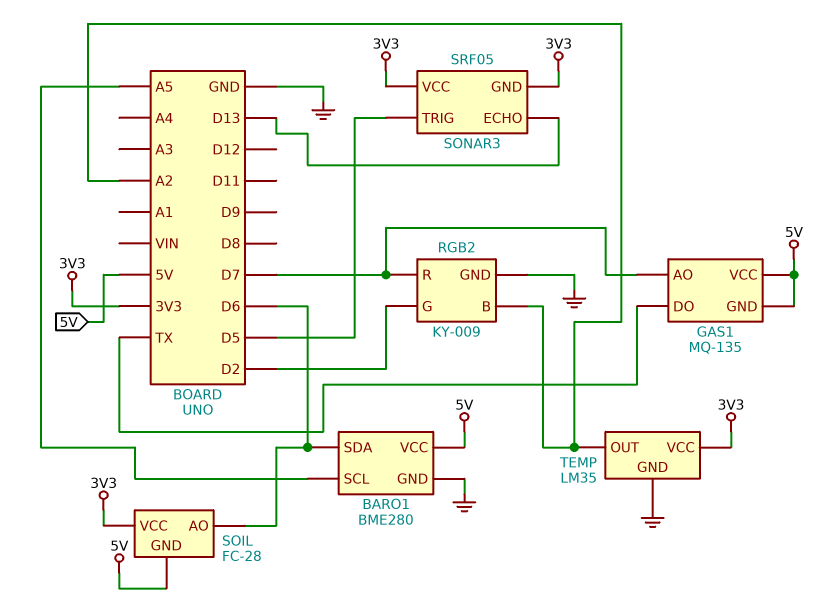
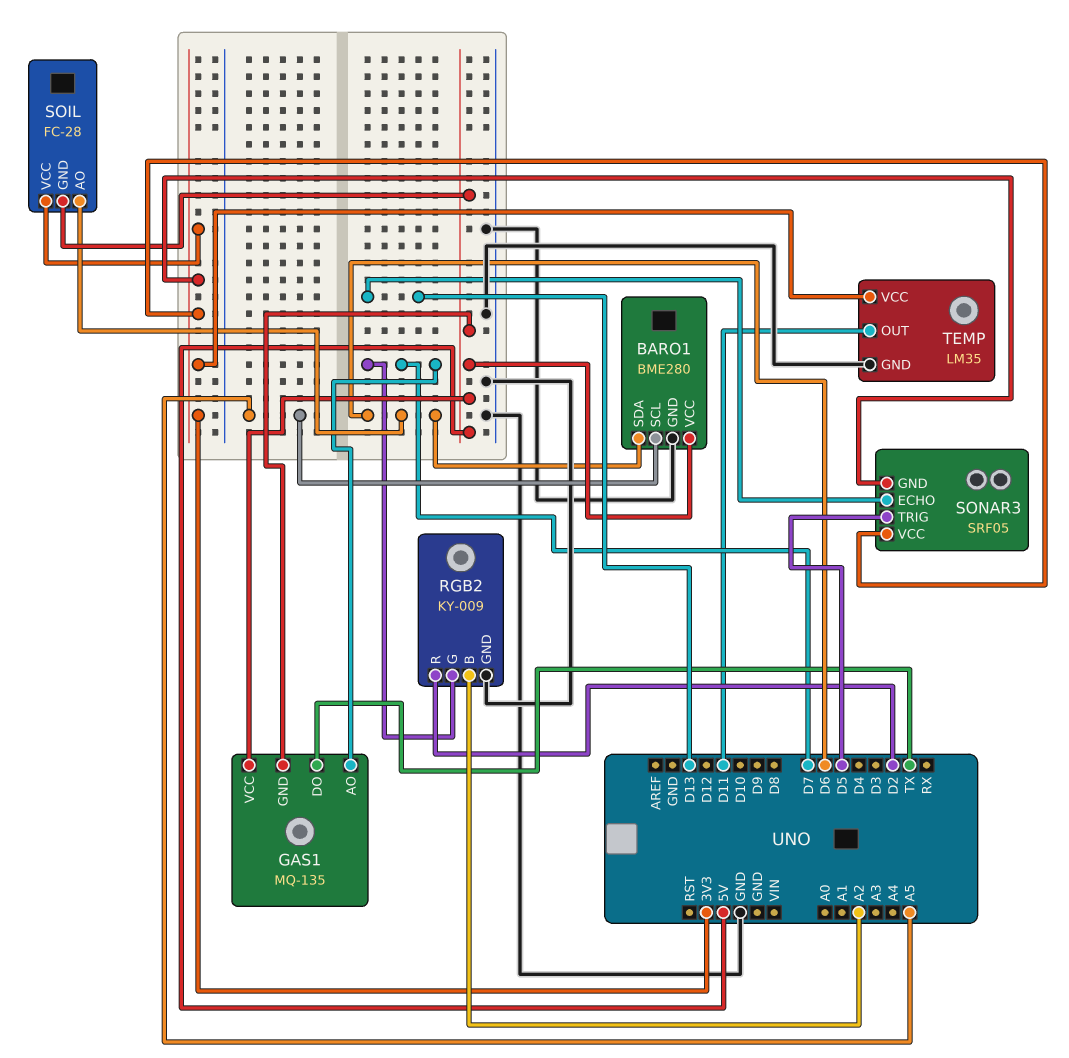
RGB2 pin G: D2 -> D7
RGB2 pin R: D7 -> D2
TEMP pin OUT: A2 -> D11

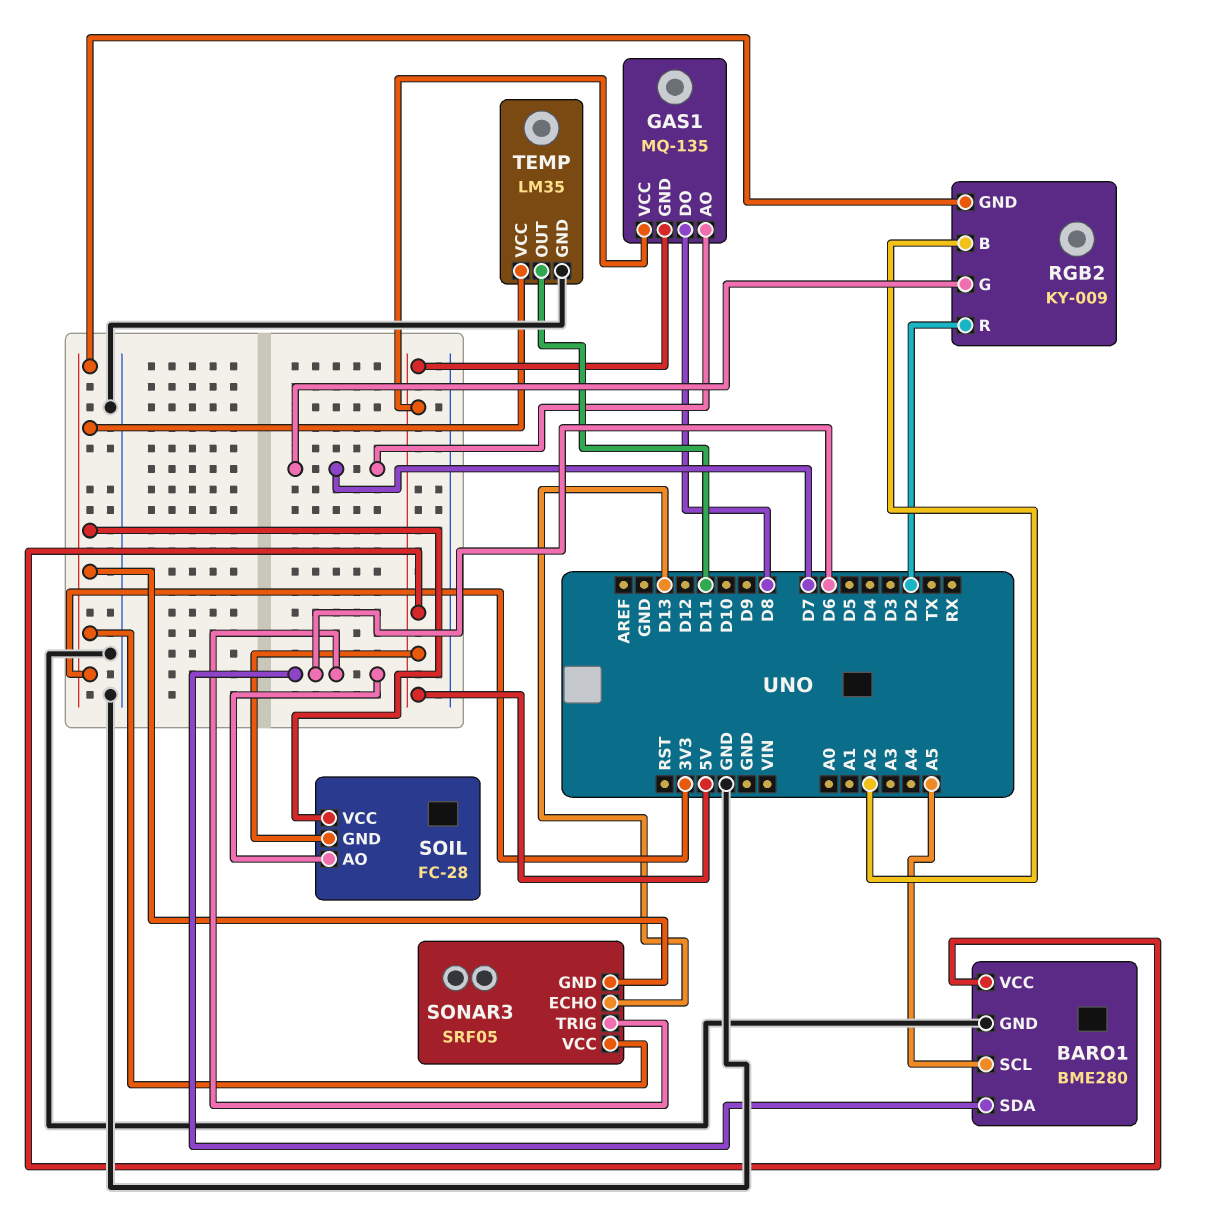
GAS1 pin DO: TX -> D8
RGB2 pin GND: GND -> 3V3
SONAR3 pin TRIG: D5 -> D6

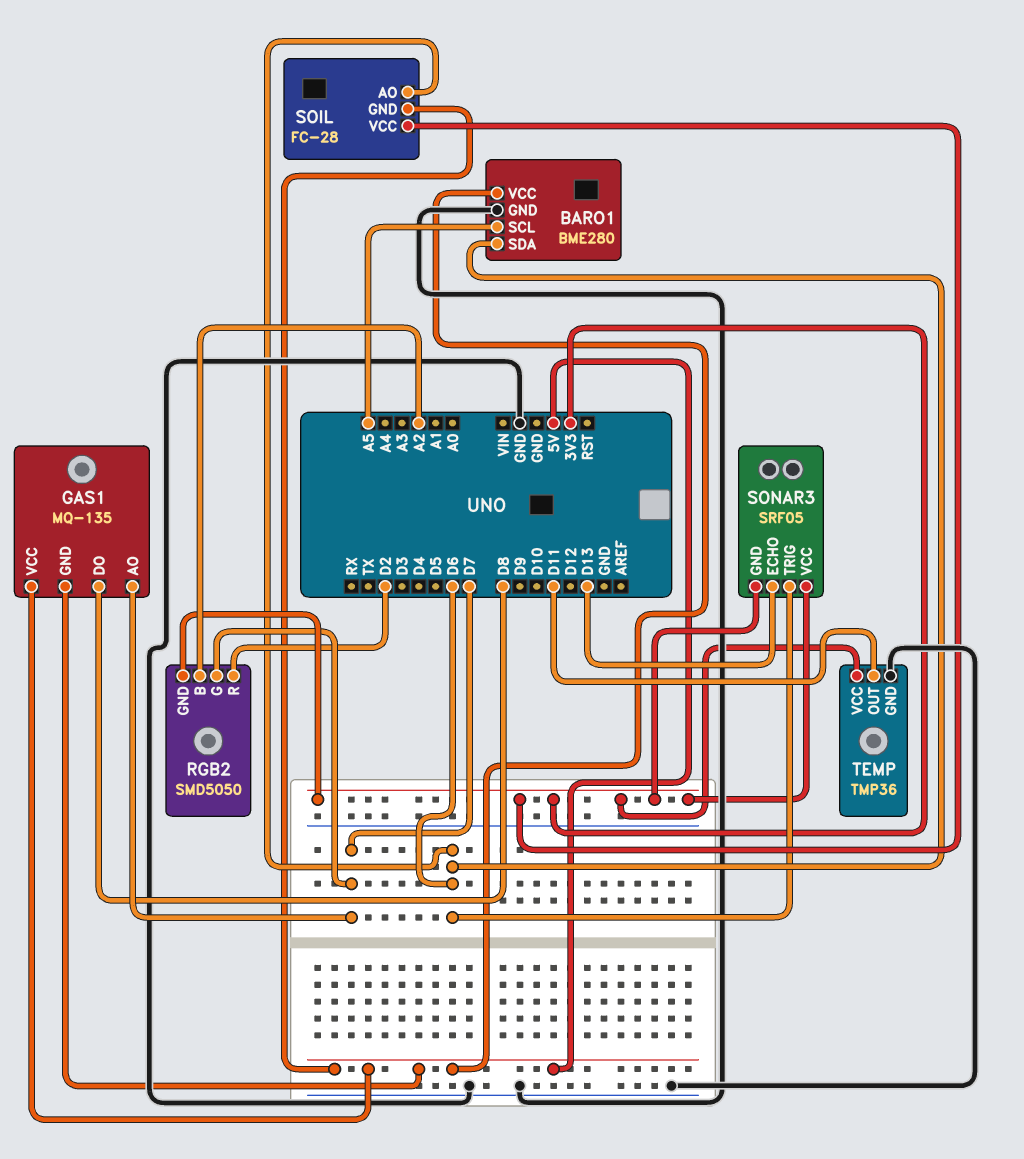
RGB2: KY-009 -> SMD5050
TEMP: LM35 -> TMP36

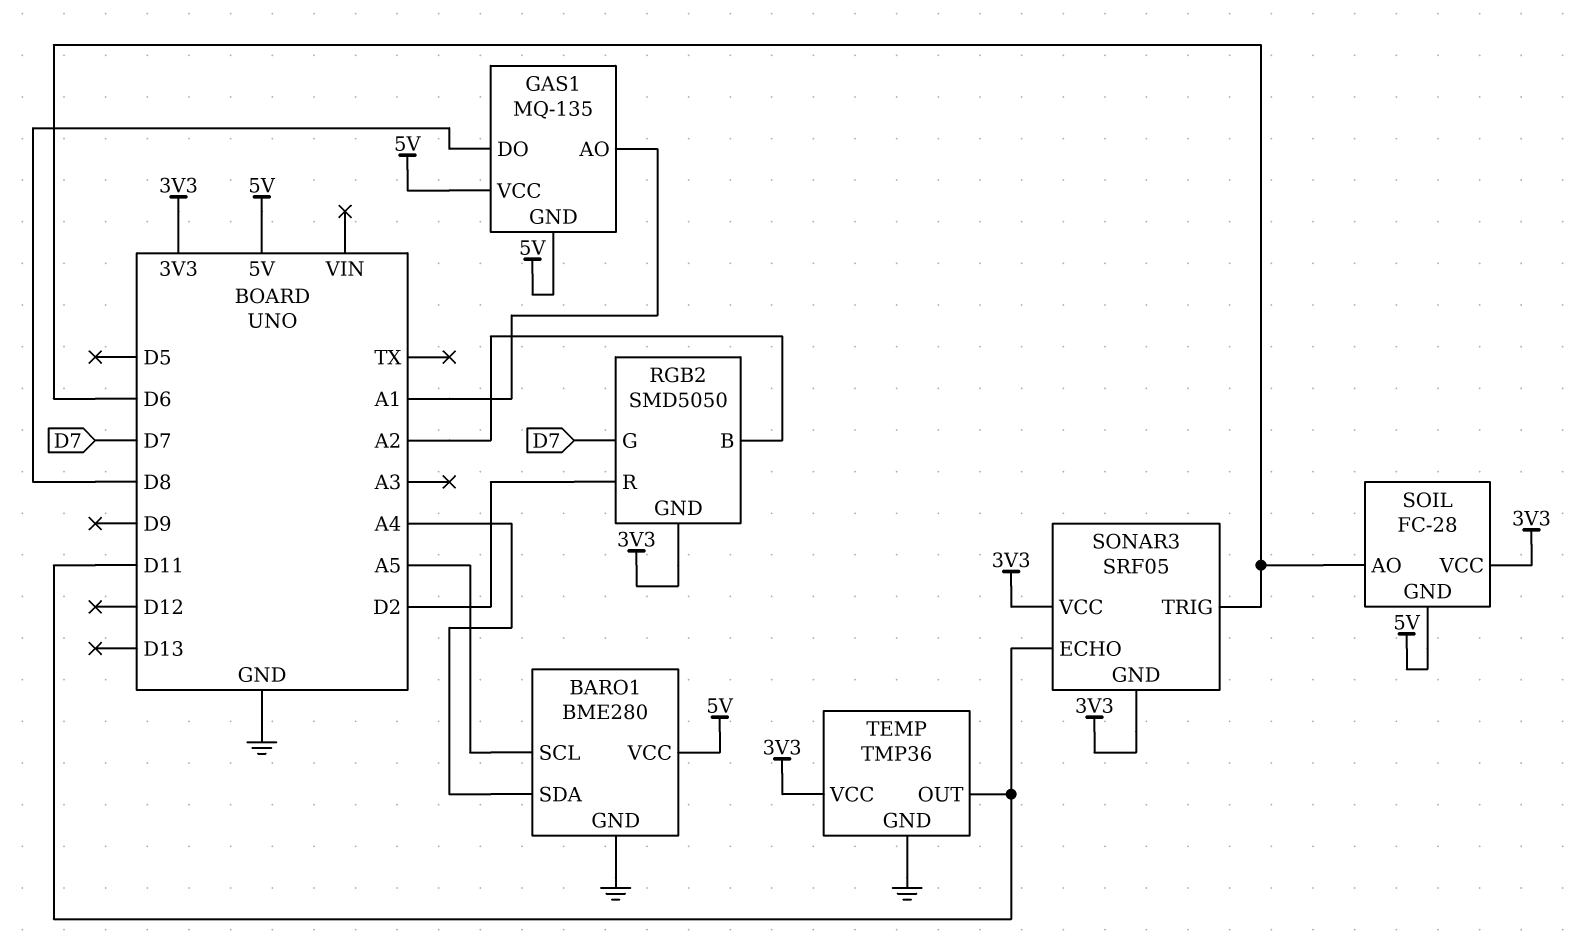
BARO1 pin SDA: D6 -> A4
GAS1 pin AO: D7 -> A1
SONAR3 pin ECHO: D13 -> D11

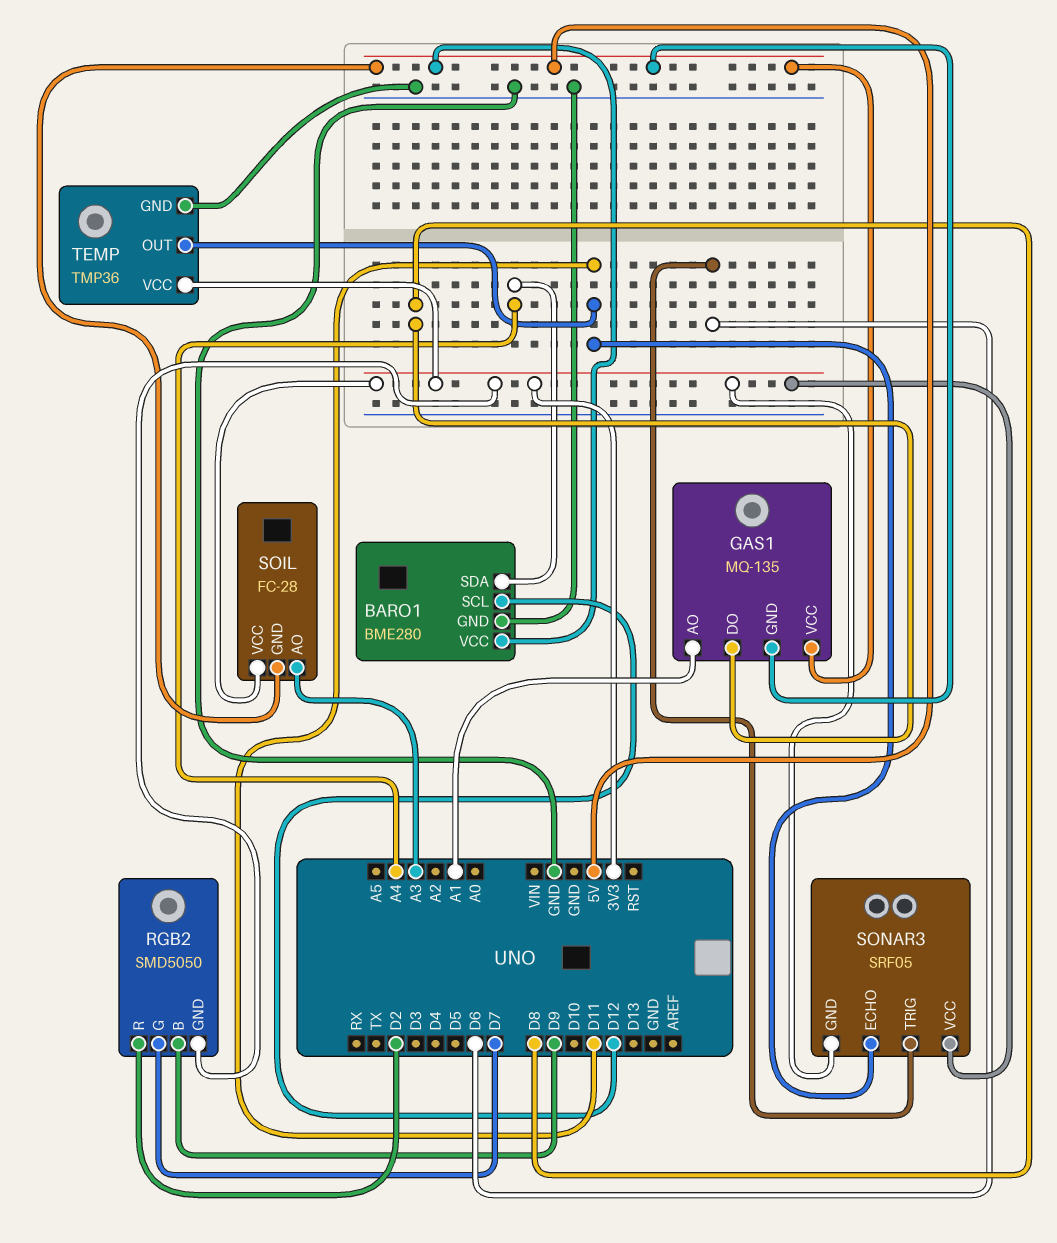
BARO1 pin SCL: A5 -> D12
RGB2 pin B: A2 -> D9
SOIL pin AO: D6 -> A3

